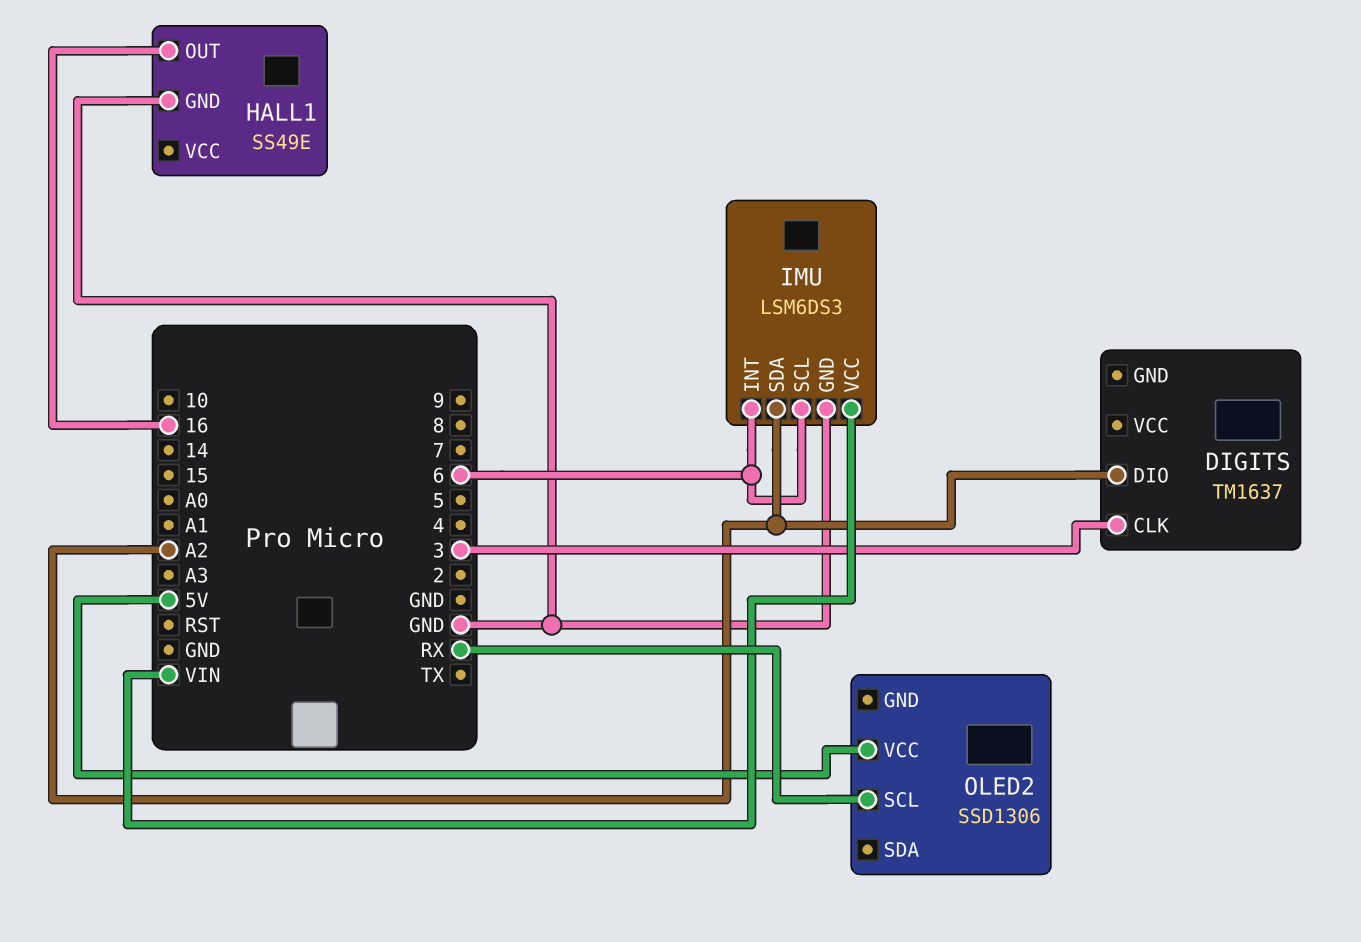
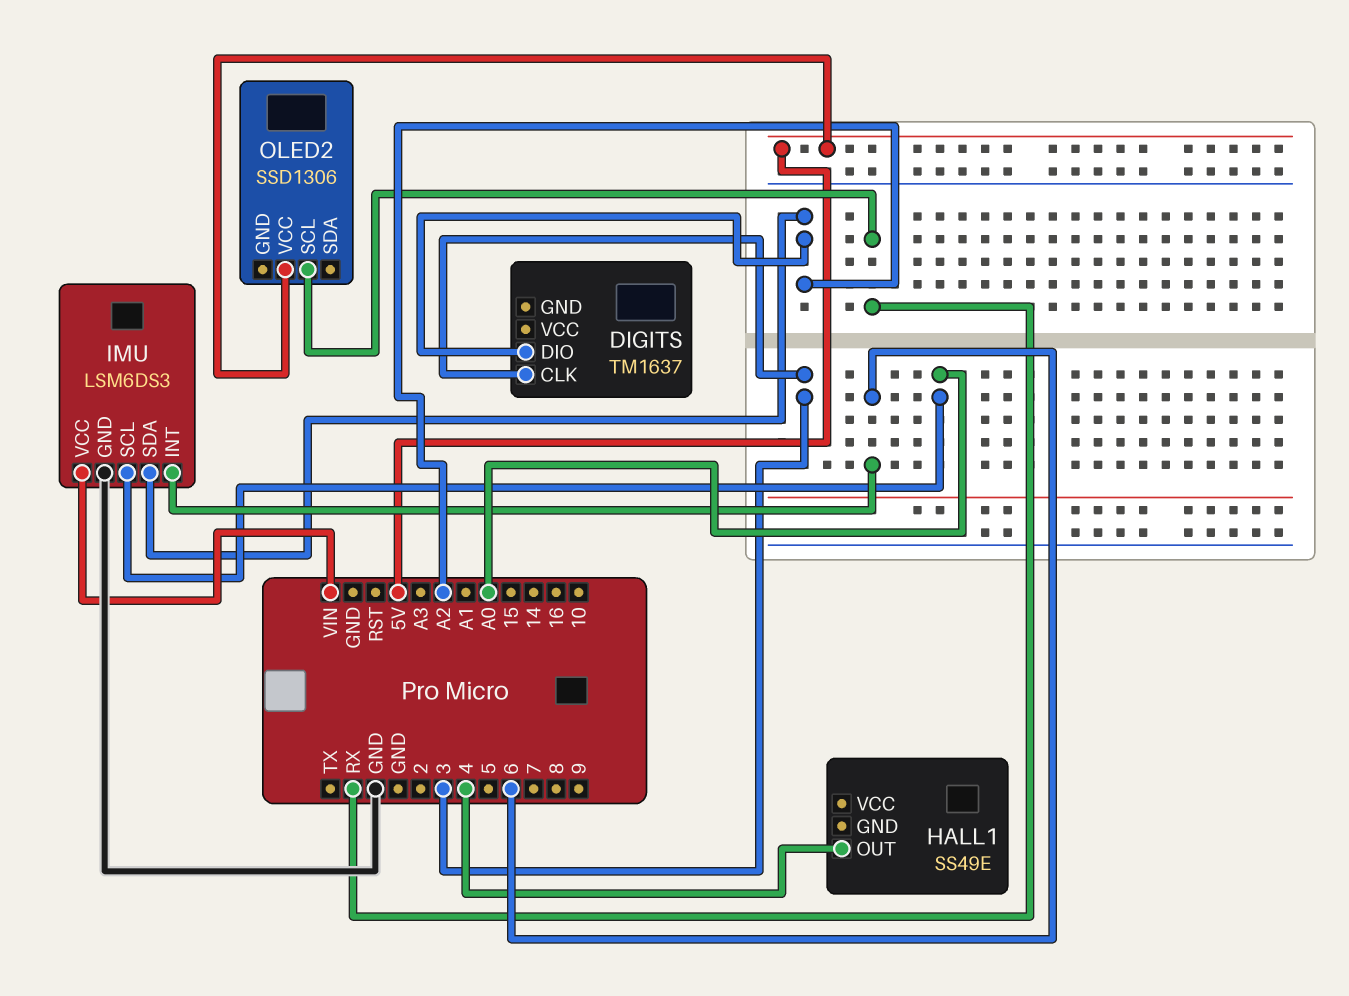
HALL1 pin GND: GND -> none
HALL1 pin OUT: 16 -> 4
IMU pin SCL: 6 -> A0

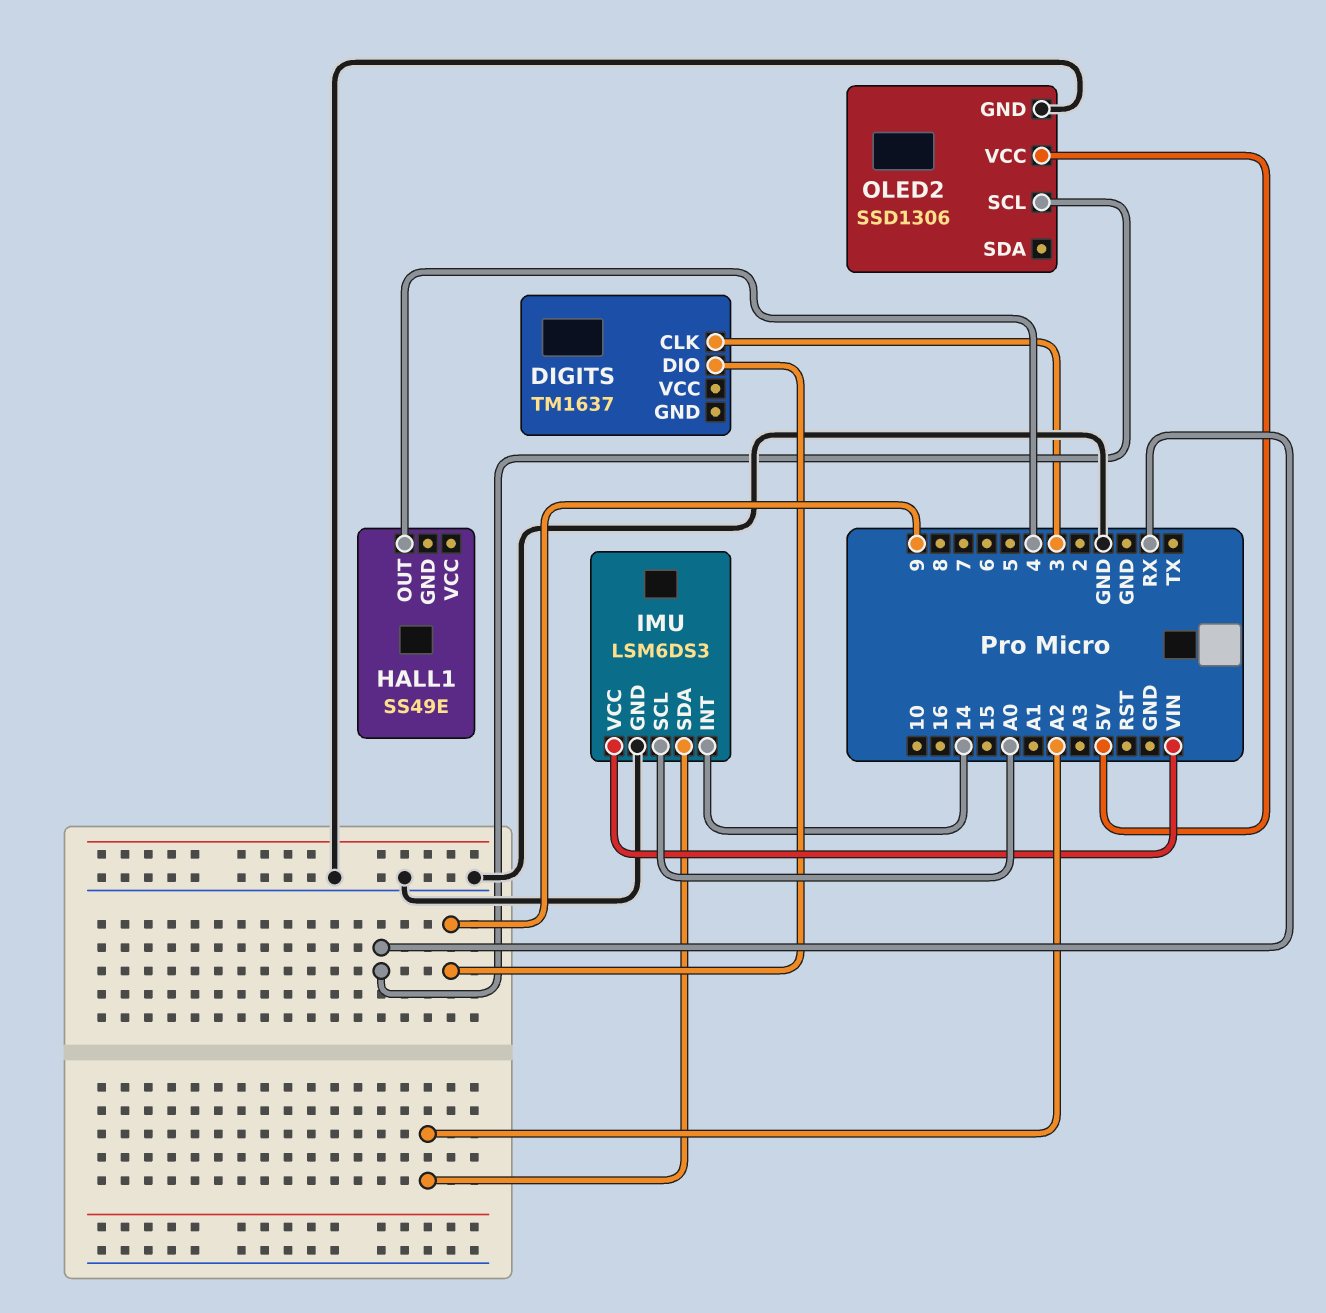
DIGITS pin DIO: A2 -> 9
IMU pin INT: 6 -> 14
OLED2 pin GND: none -> GND

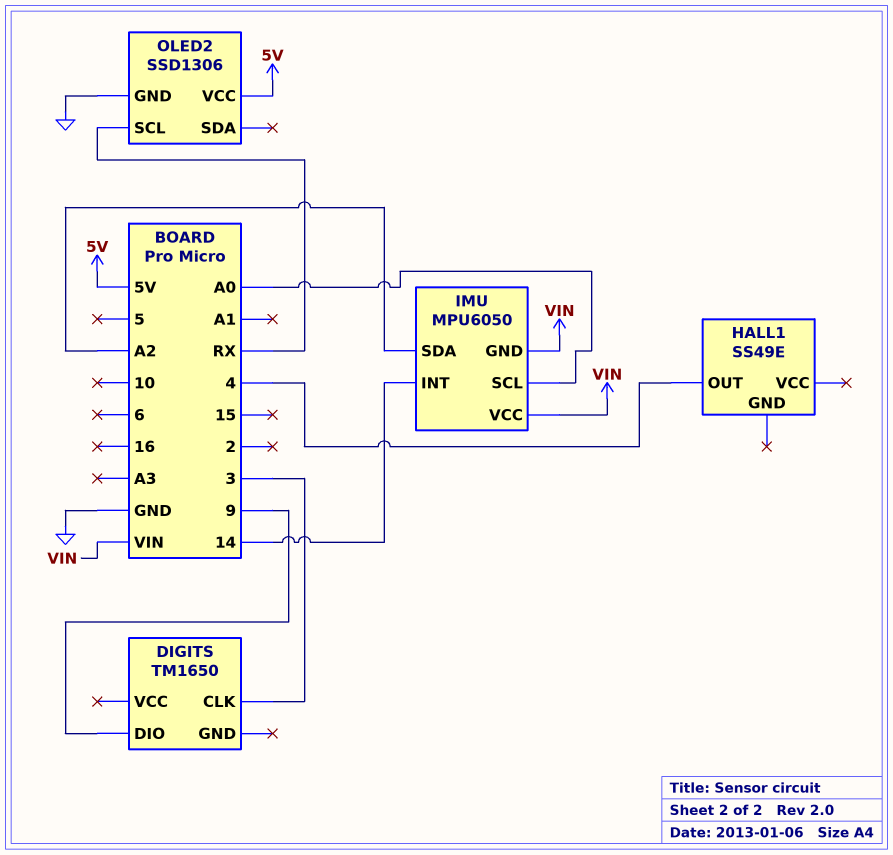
DIGITS: TM1637 -> TM1650
IMU: LSM6DS3 -> MPU6050
IMU pin GND: GND -> VIN

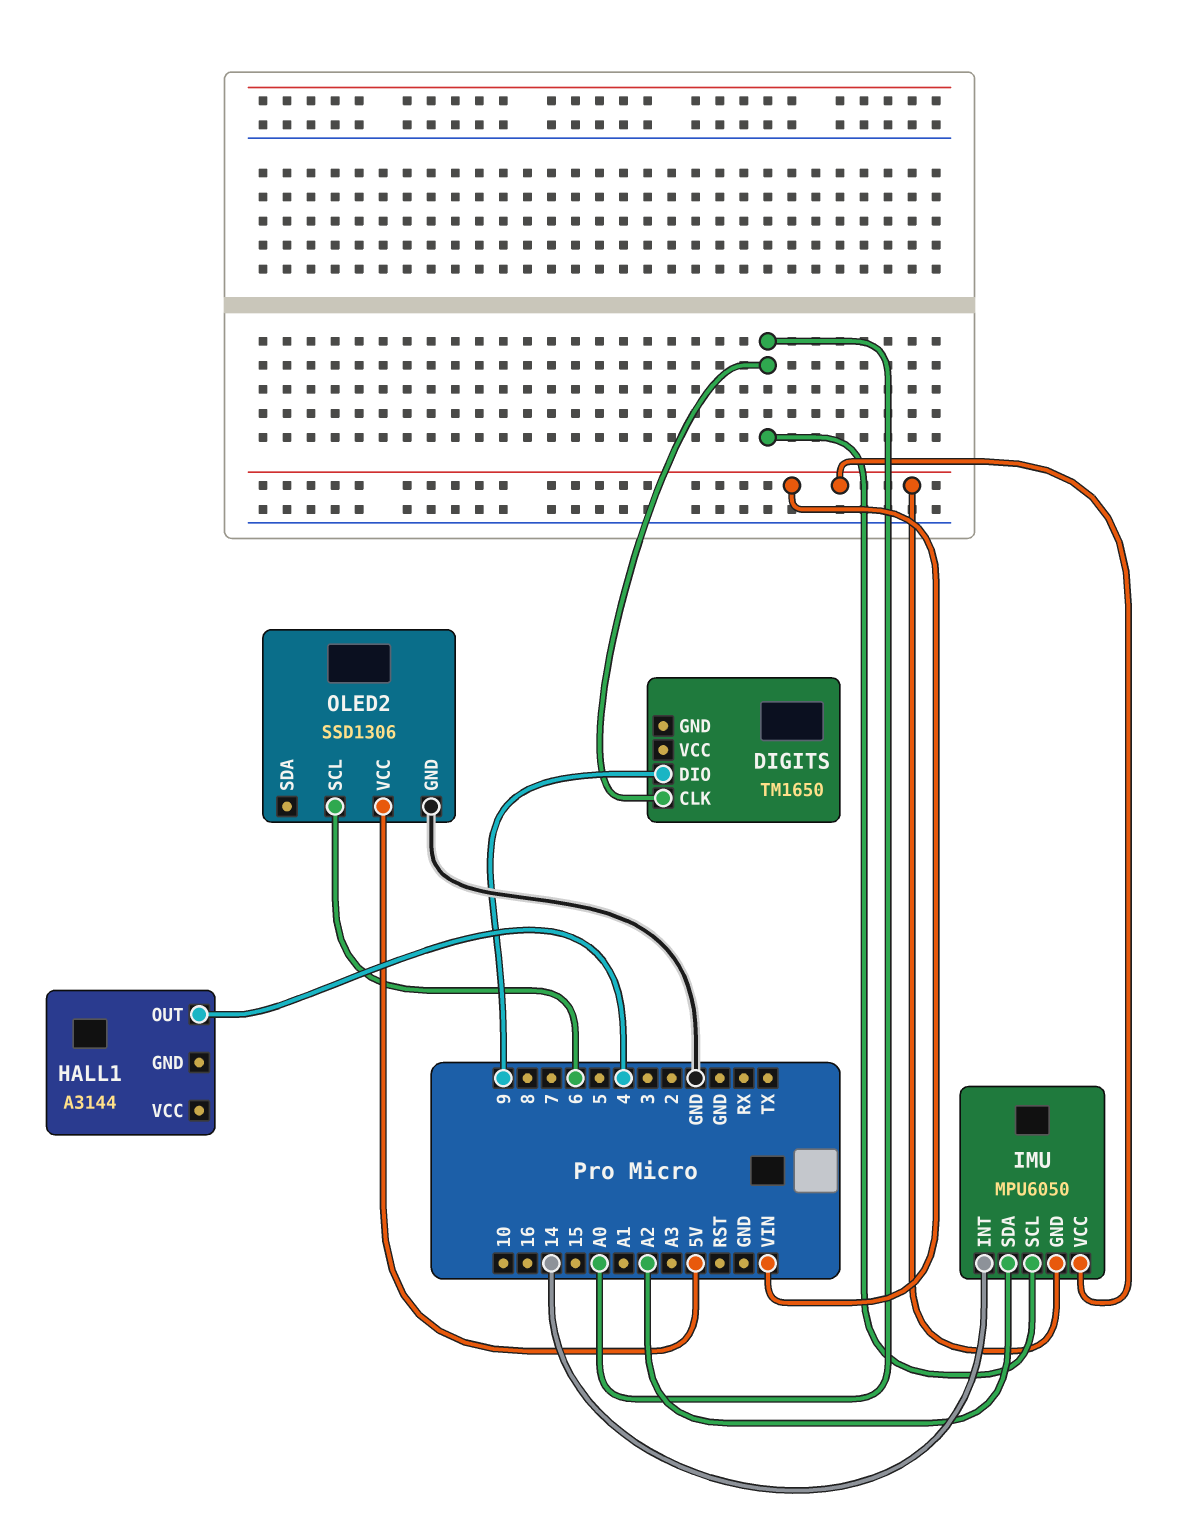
DIGITS pin CLK: 3 -> A0
HALL1: SS49E -> A3144
OLED2 pin SCL: RX -> 6

